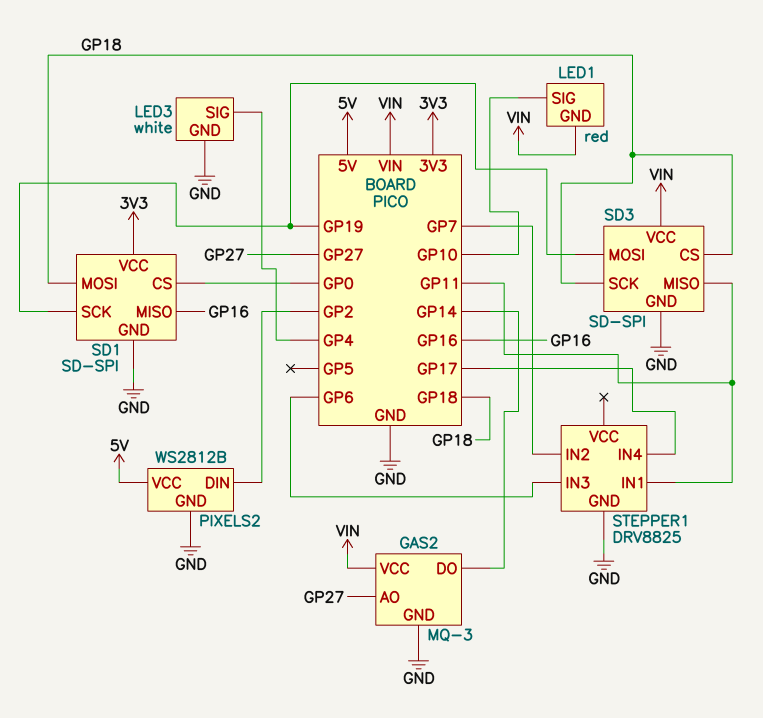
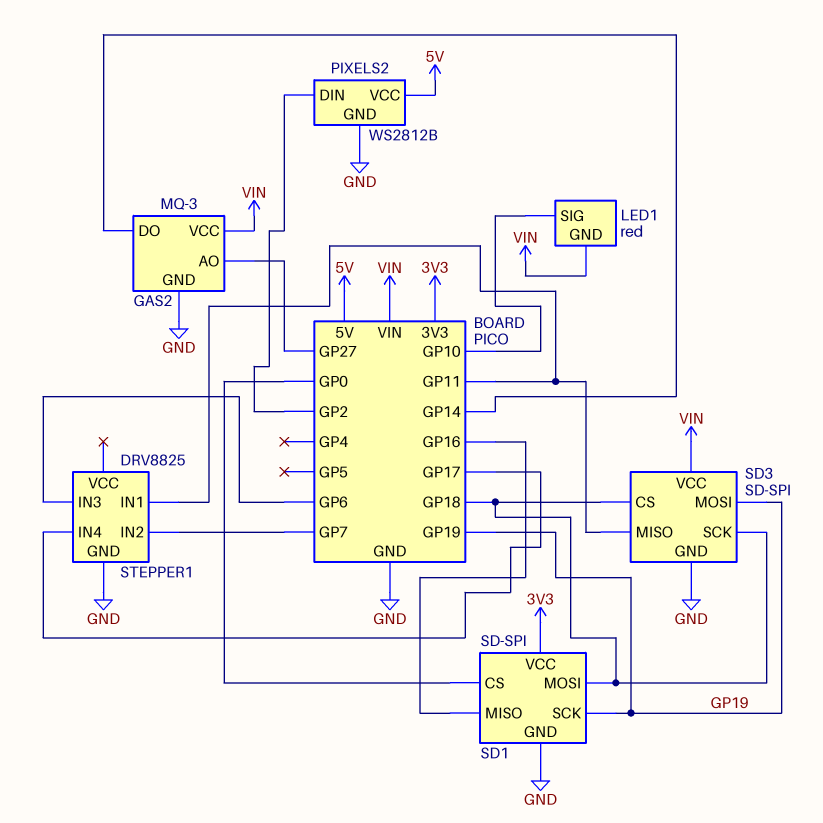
LED3: white -> none
LED3 pin GND: GND -> none
LED3 pin SIG: GP4 -> none

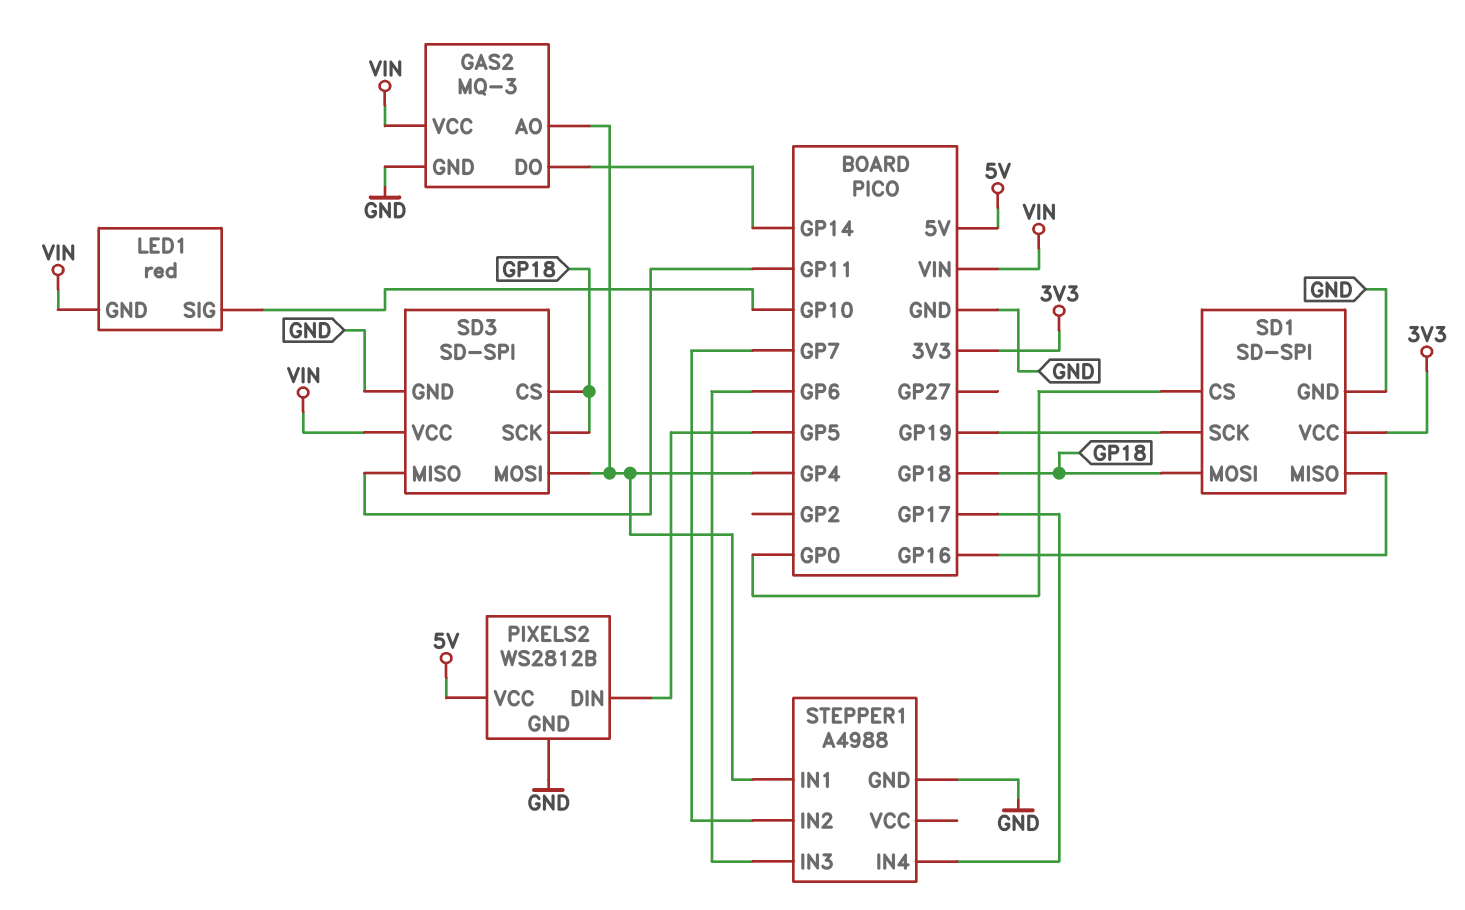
GAS2 pin AO: GP27 -> GP4
PIXELS2 pin DIN: GP2 -> GP5
SD3 pin MOSI: GP19 -> GP4
STEPPER1: DRV8825 -> A4988
STEPPER1 pin IN1: GP11 -> GP4

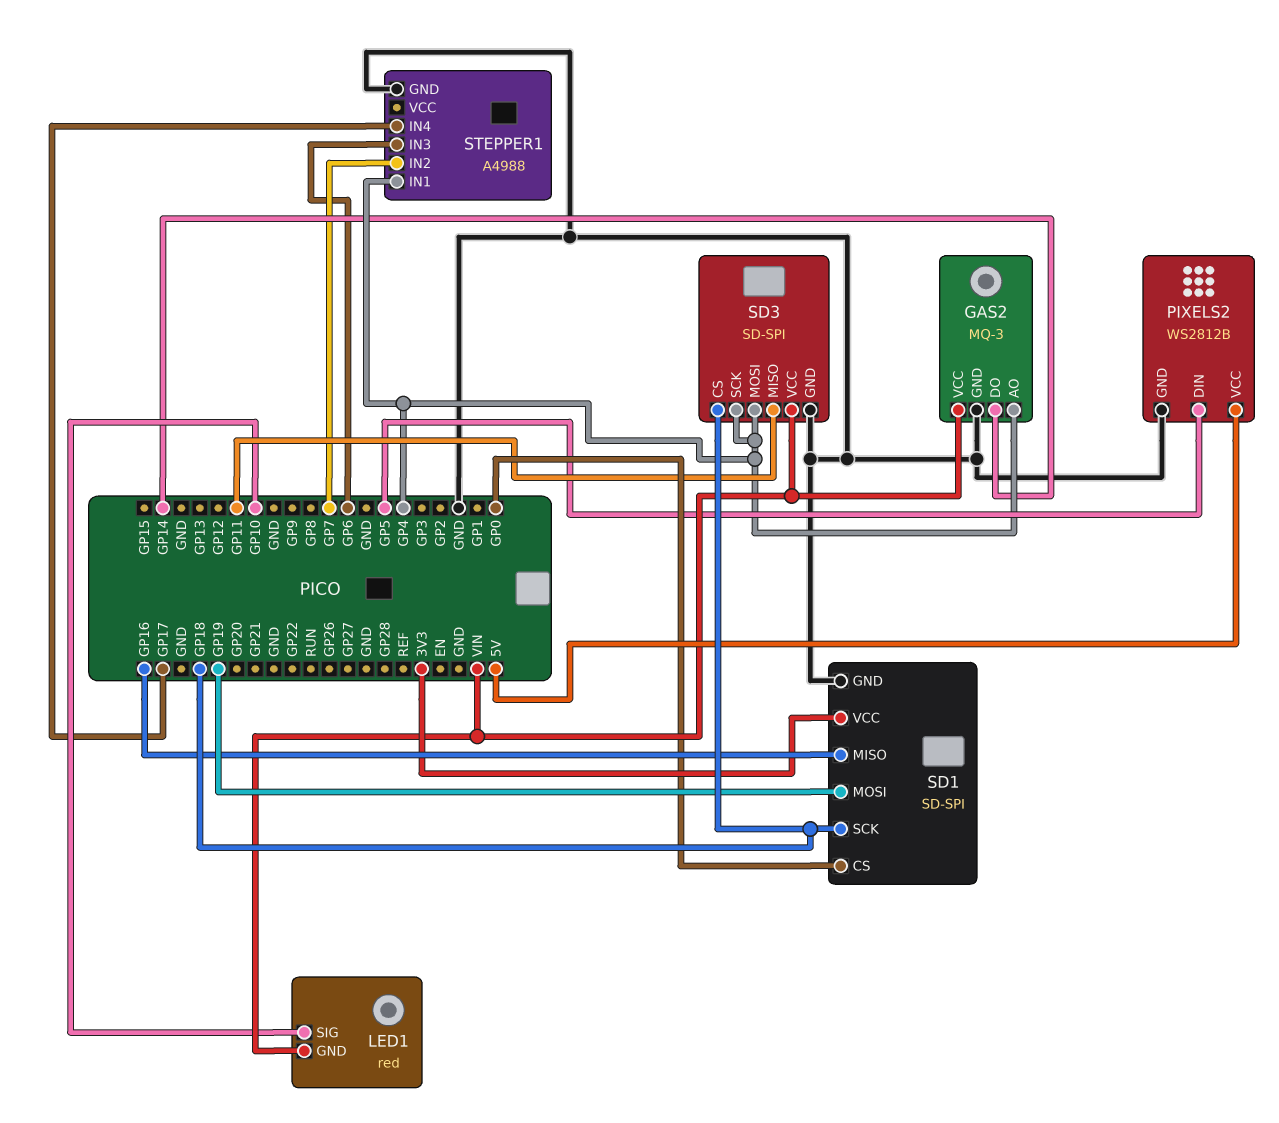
SD1 pin MOSI: GP18 -> GP19
SD1 pin SCK: GP19 -> GP18
SD3 pin SCK: GP18 -> GP4

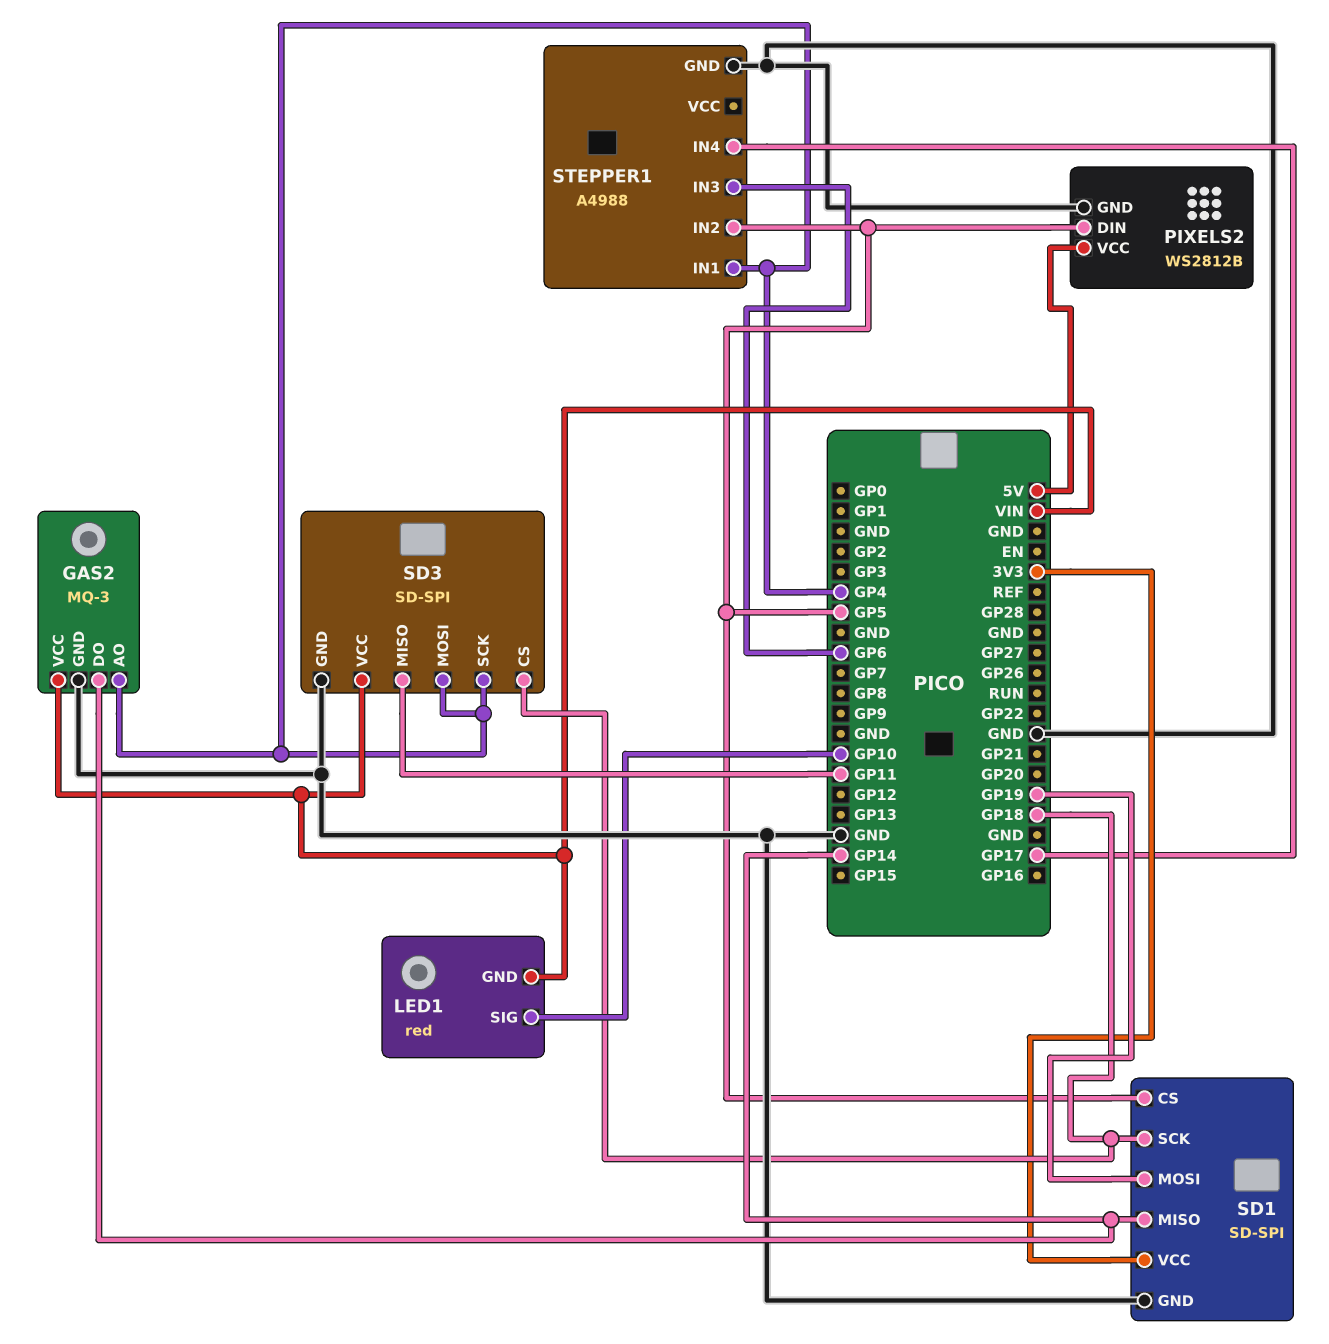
SD1 pin CS: GP0 -> GP5
SD1 pin MISO: GP16 -> GP14
STEPPER1 pin IN2: GP7 -> GP5

